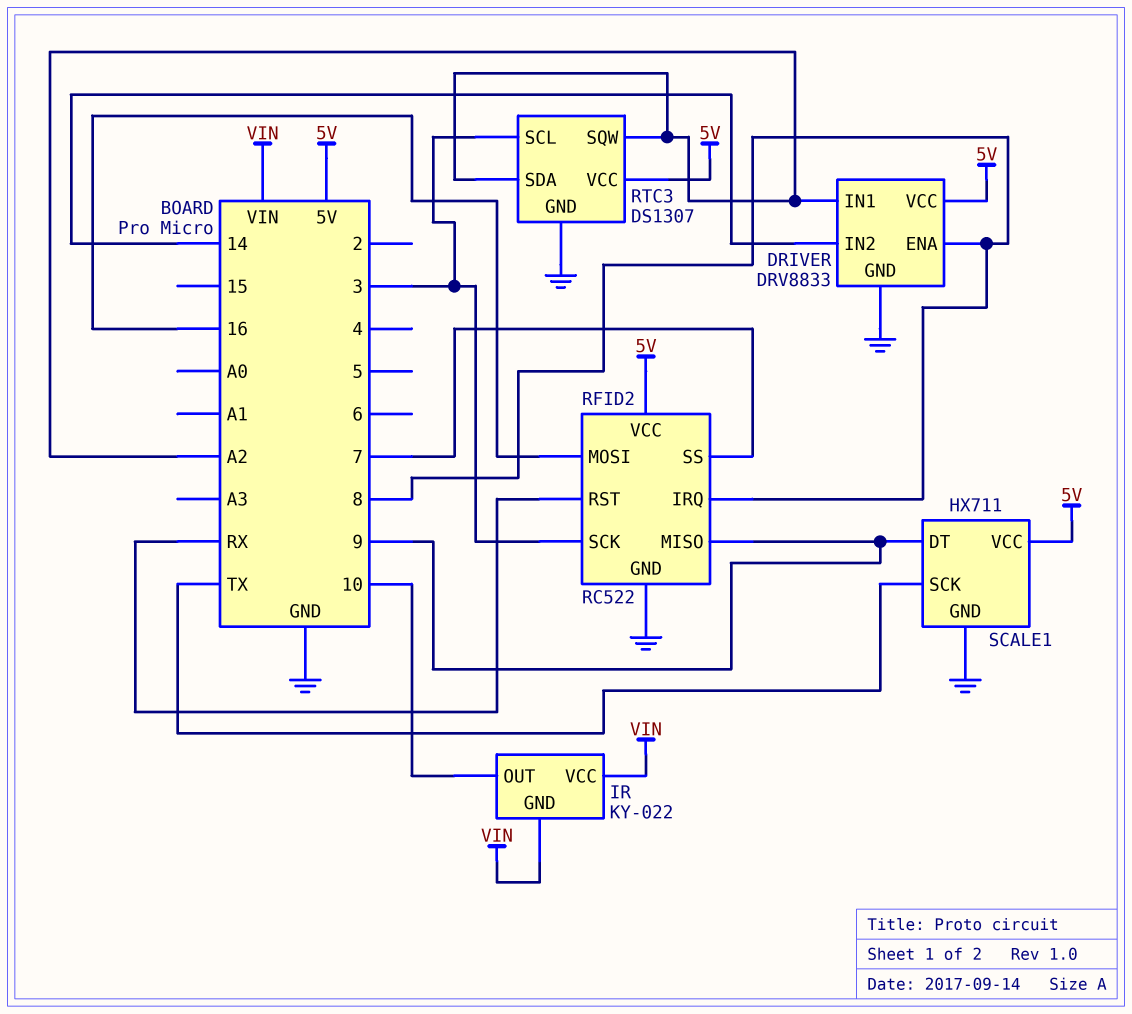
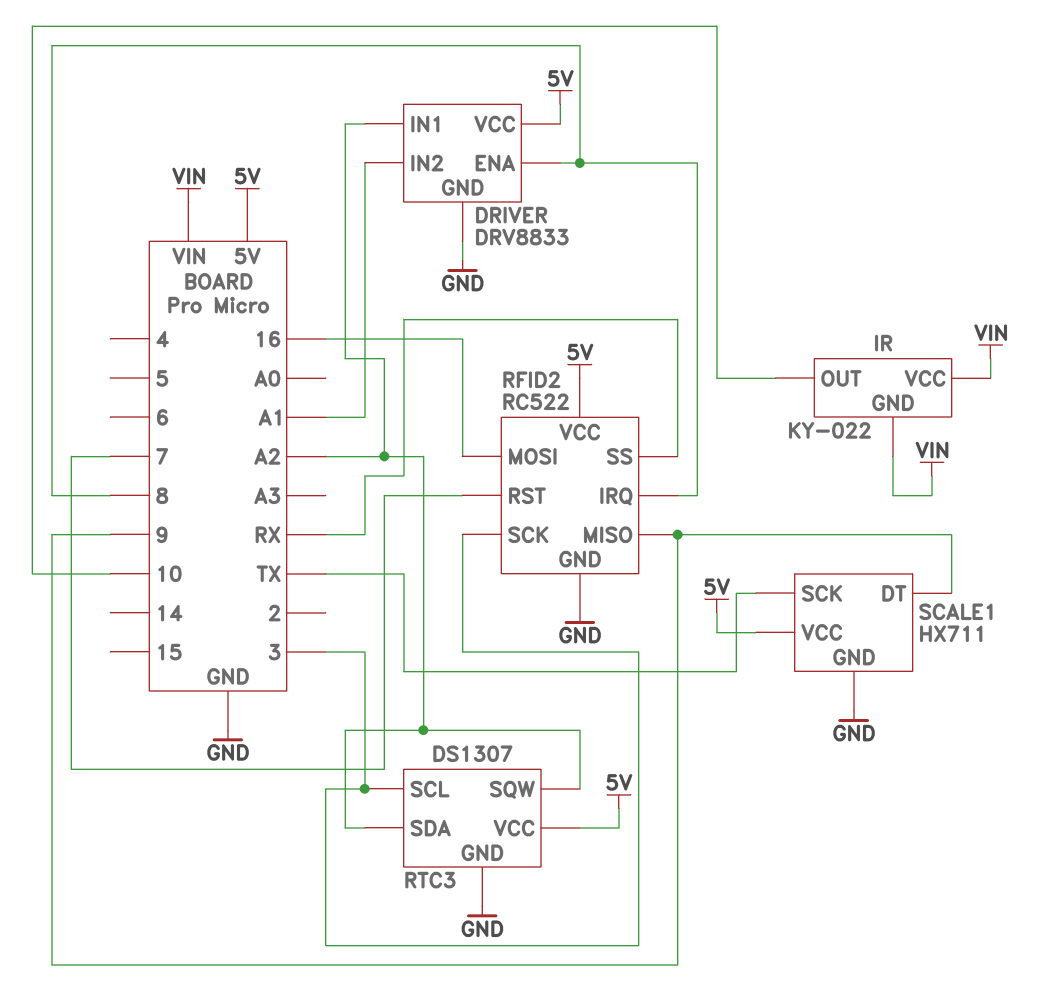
DRIVER pin IN2: 14 -> A1
RFID2 pin RST: RX -> 7
RFID2 pin SS: 7 -> RX

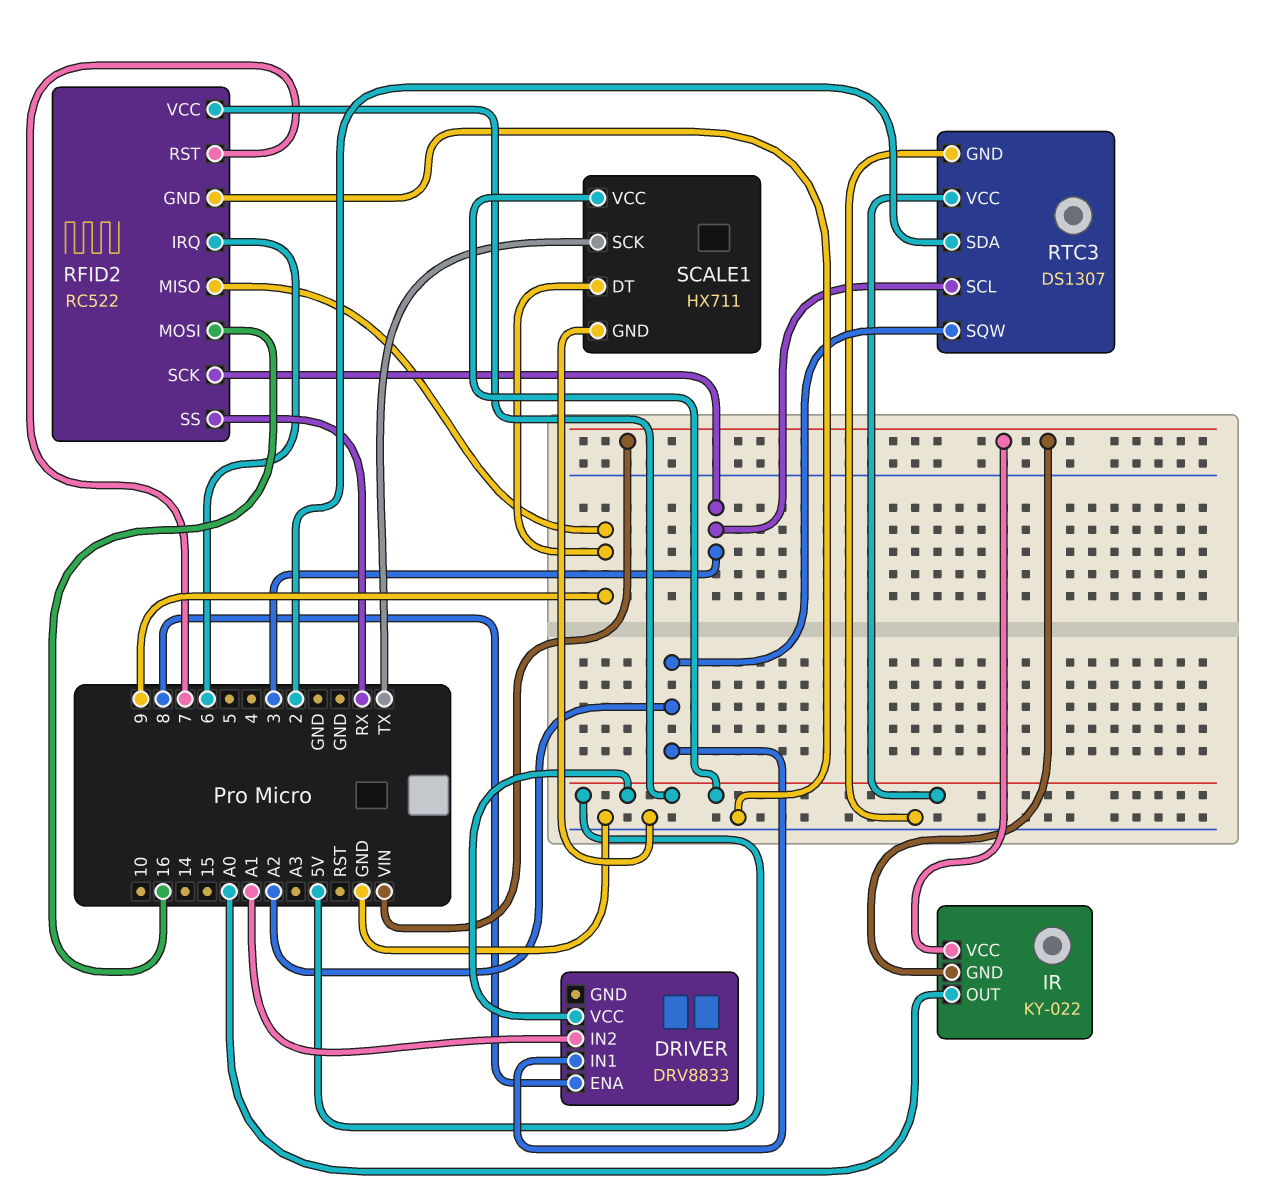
DRIVER pin GND: GND -> none
IR pin OUT: 10 -> A0
RFID2 pin IRQ: 8 -> 6
RTC3 pin SDA: A2 -> 2

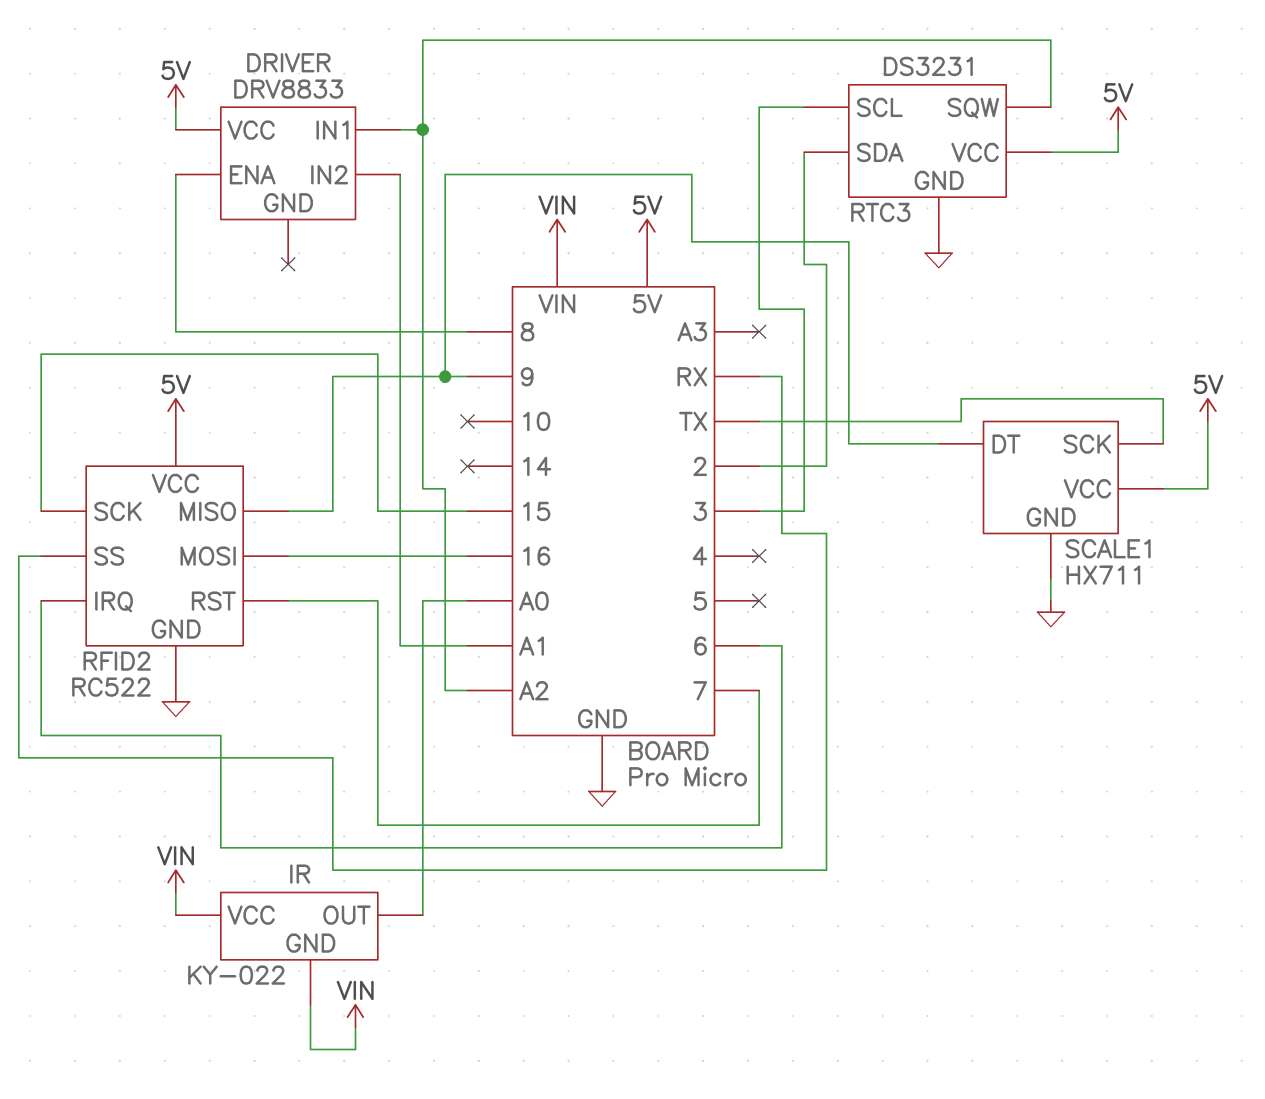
RFID2 pin SCK: 3 -> 15
RTC3: DS1307 -> DS3231

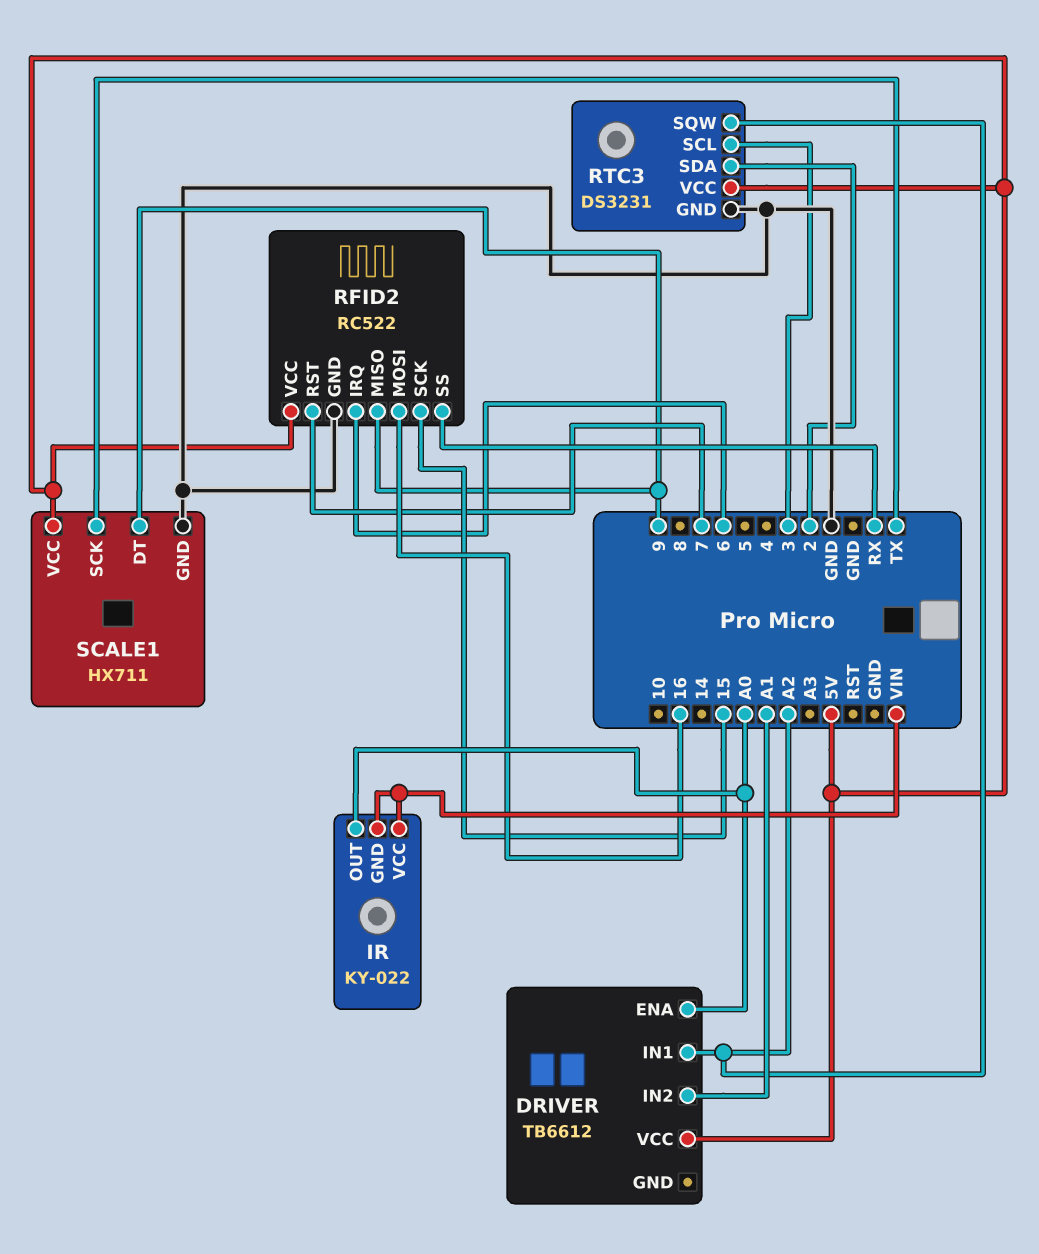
DRIVER: DRV8833 -> TB6612
DRIVER pin ENA: 8 -> A0

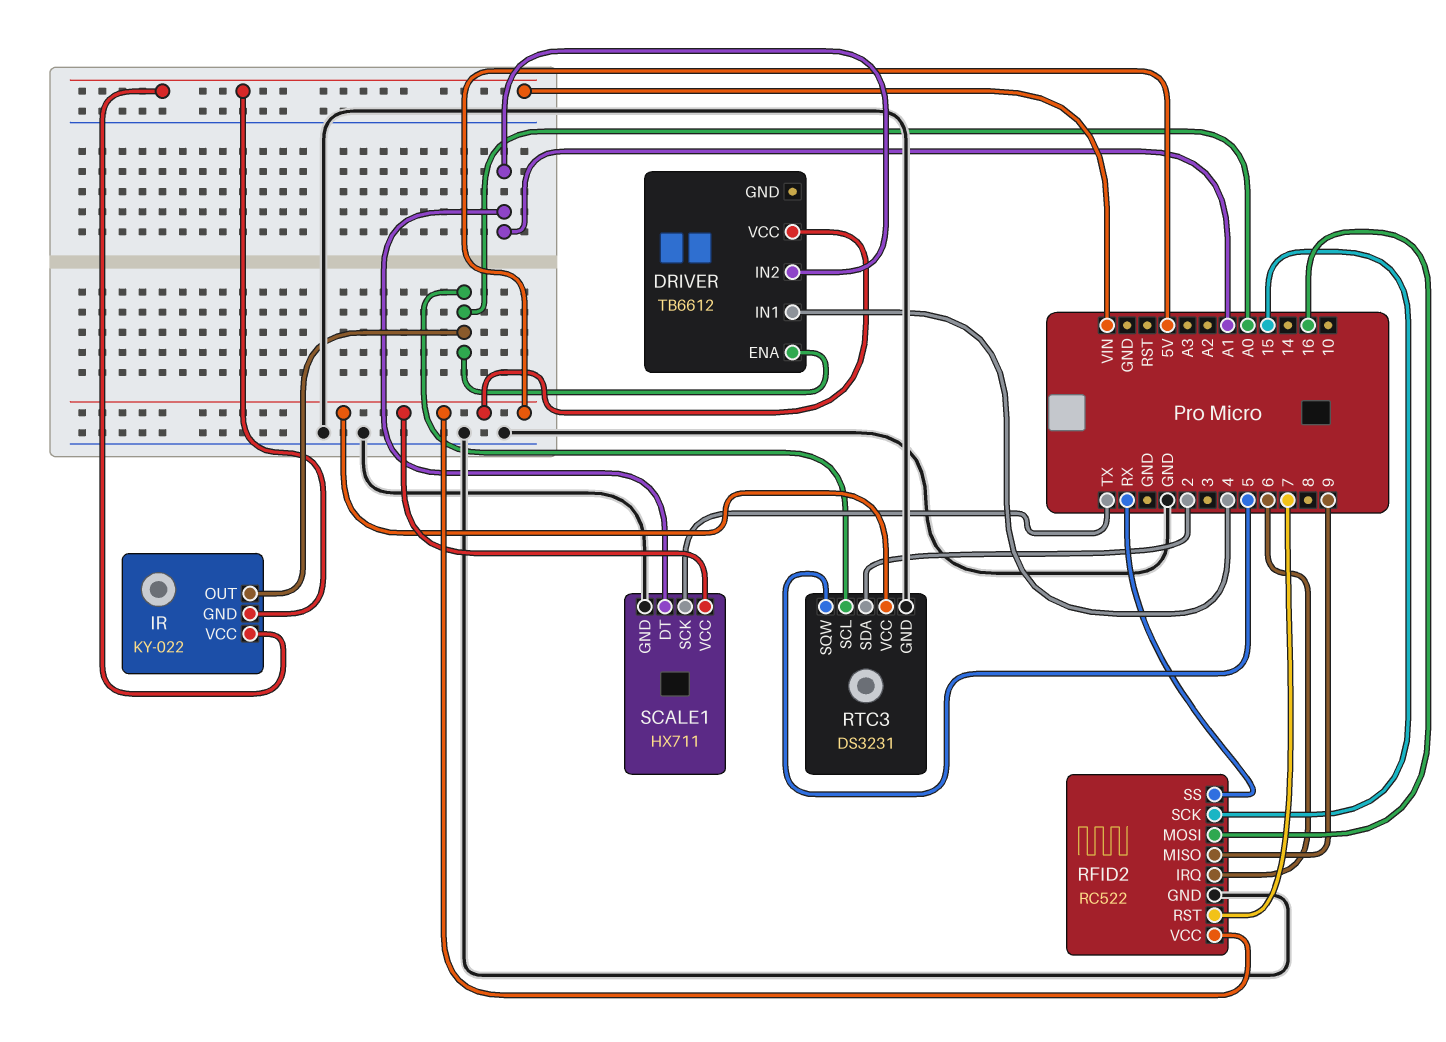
DRIVER pin IN1: A2 -> 4
RTC3 pin SCL: 3 -> A0
RTC3 pin SQW: A2 -> 5
SCALE1 pin DT: 9 -> A1

